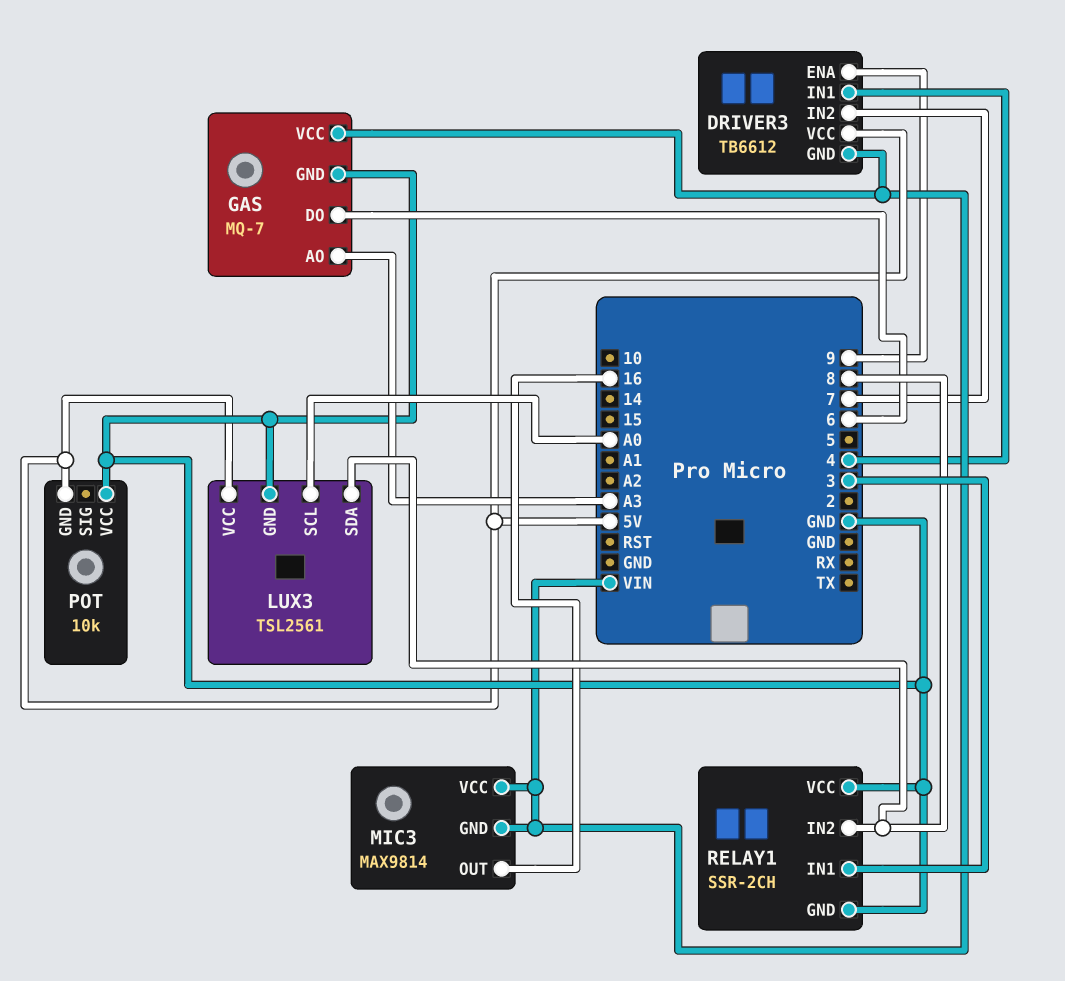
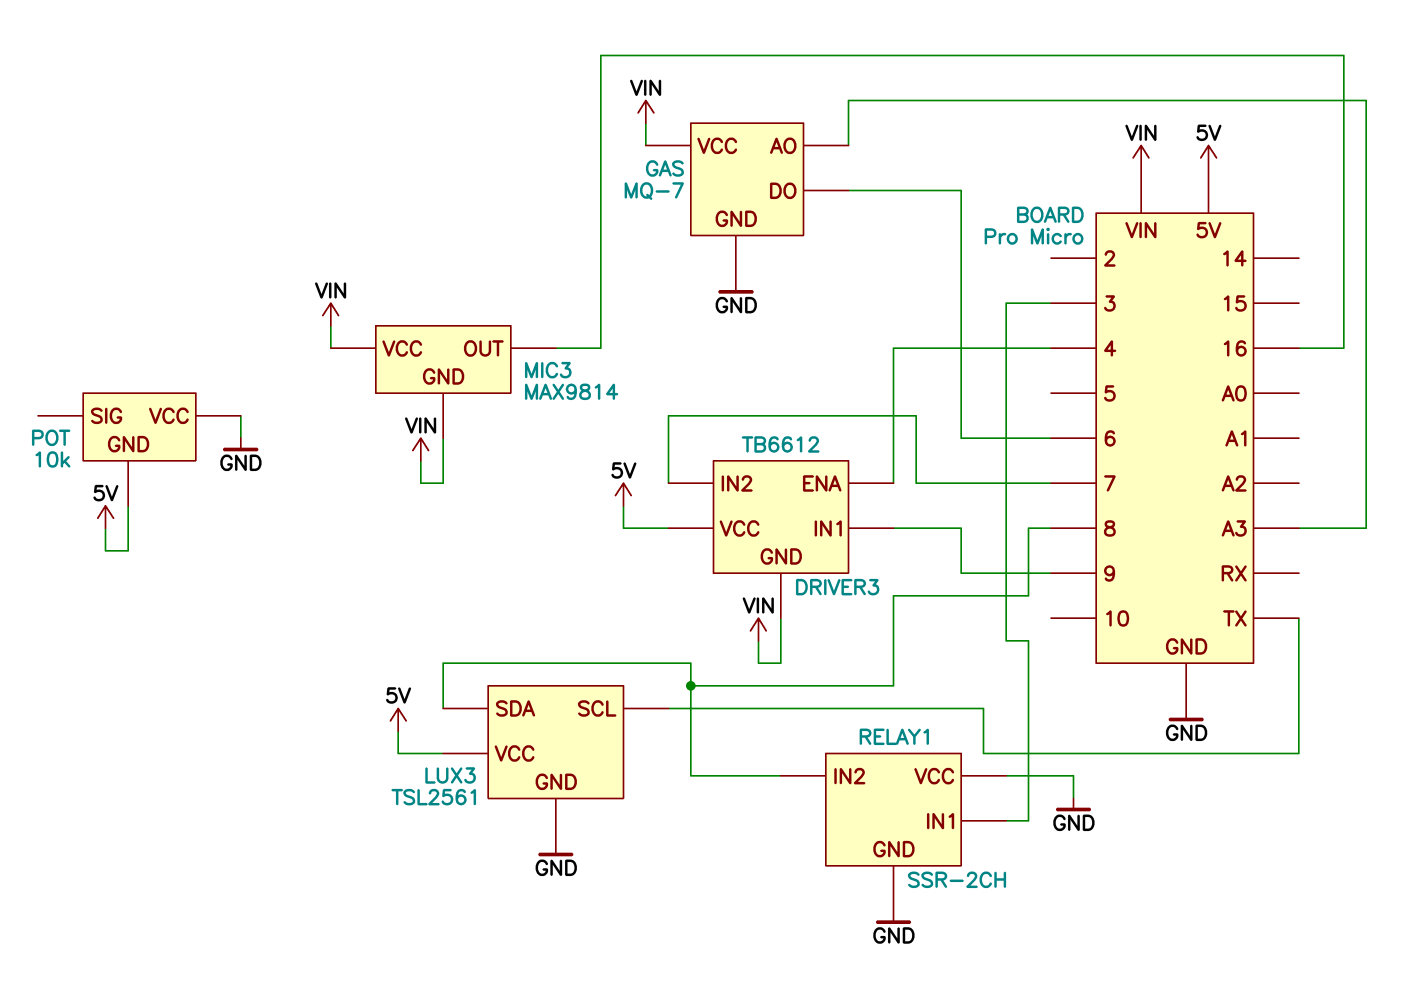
DRIVER3 pin ENA: 9 -> 4
DRIVER3 pin IN1: 4 -> 9
LUX3 pin SCL: A0 -> TX

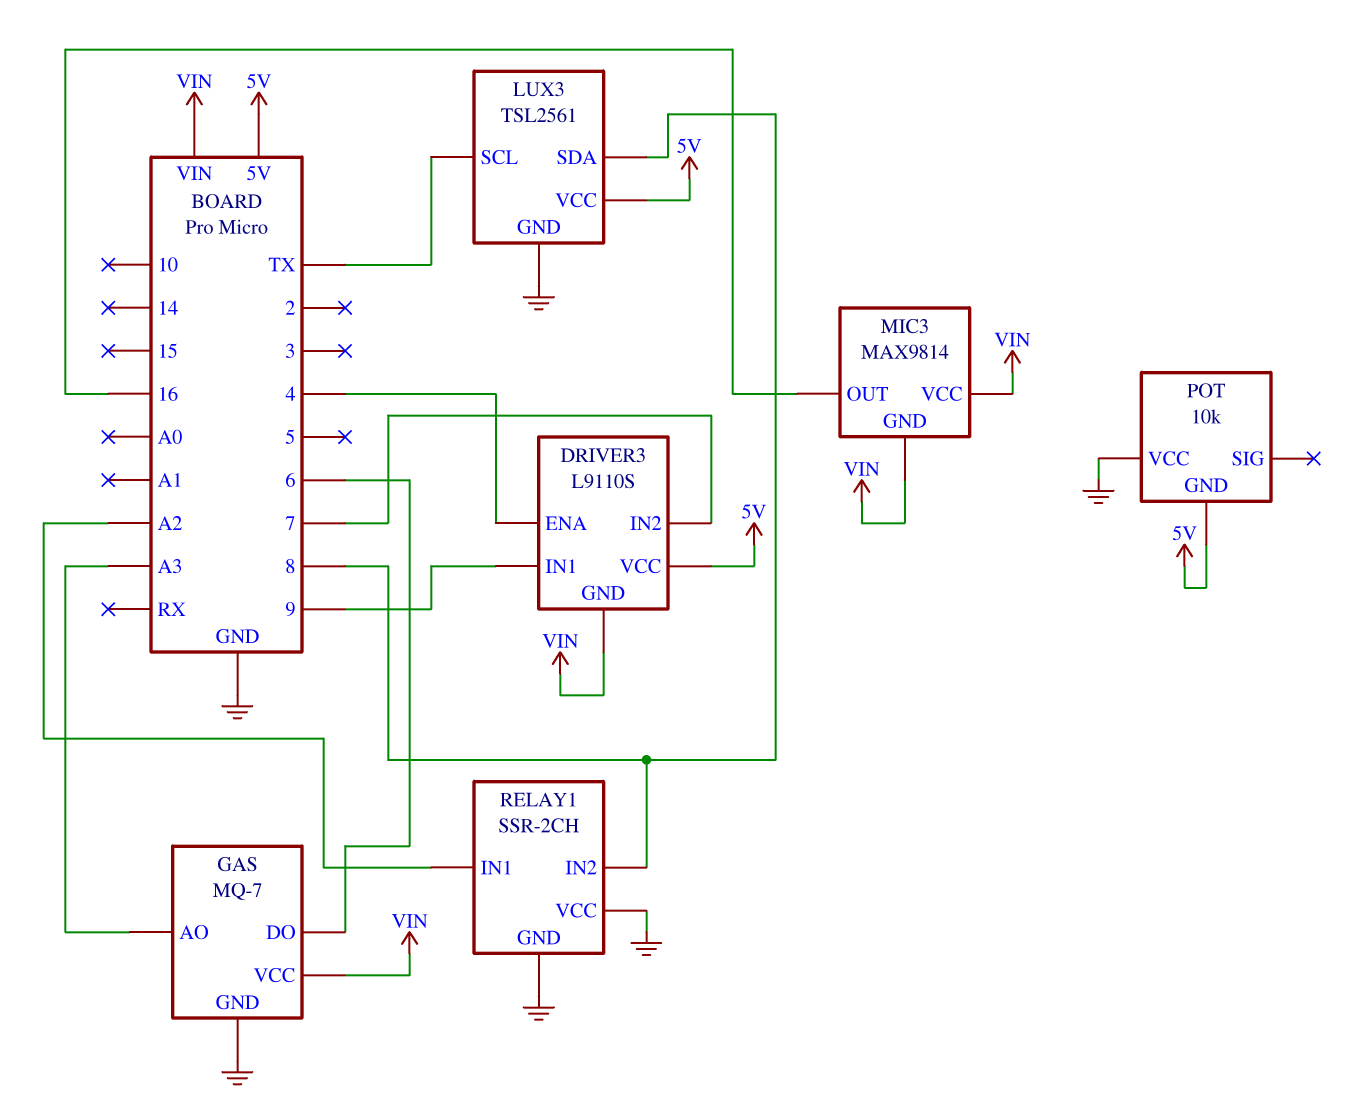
DRIVER3: TB6612 -> L9110S
RELAY1 pin IN1: 3 -> A2

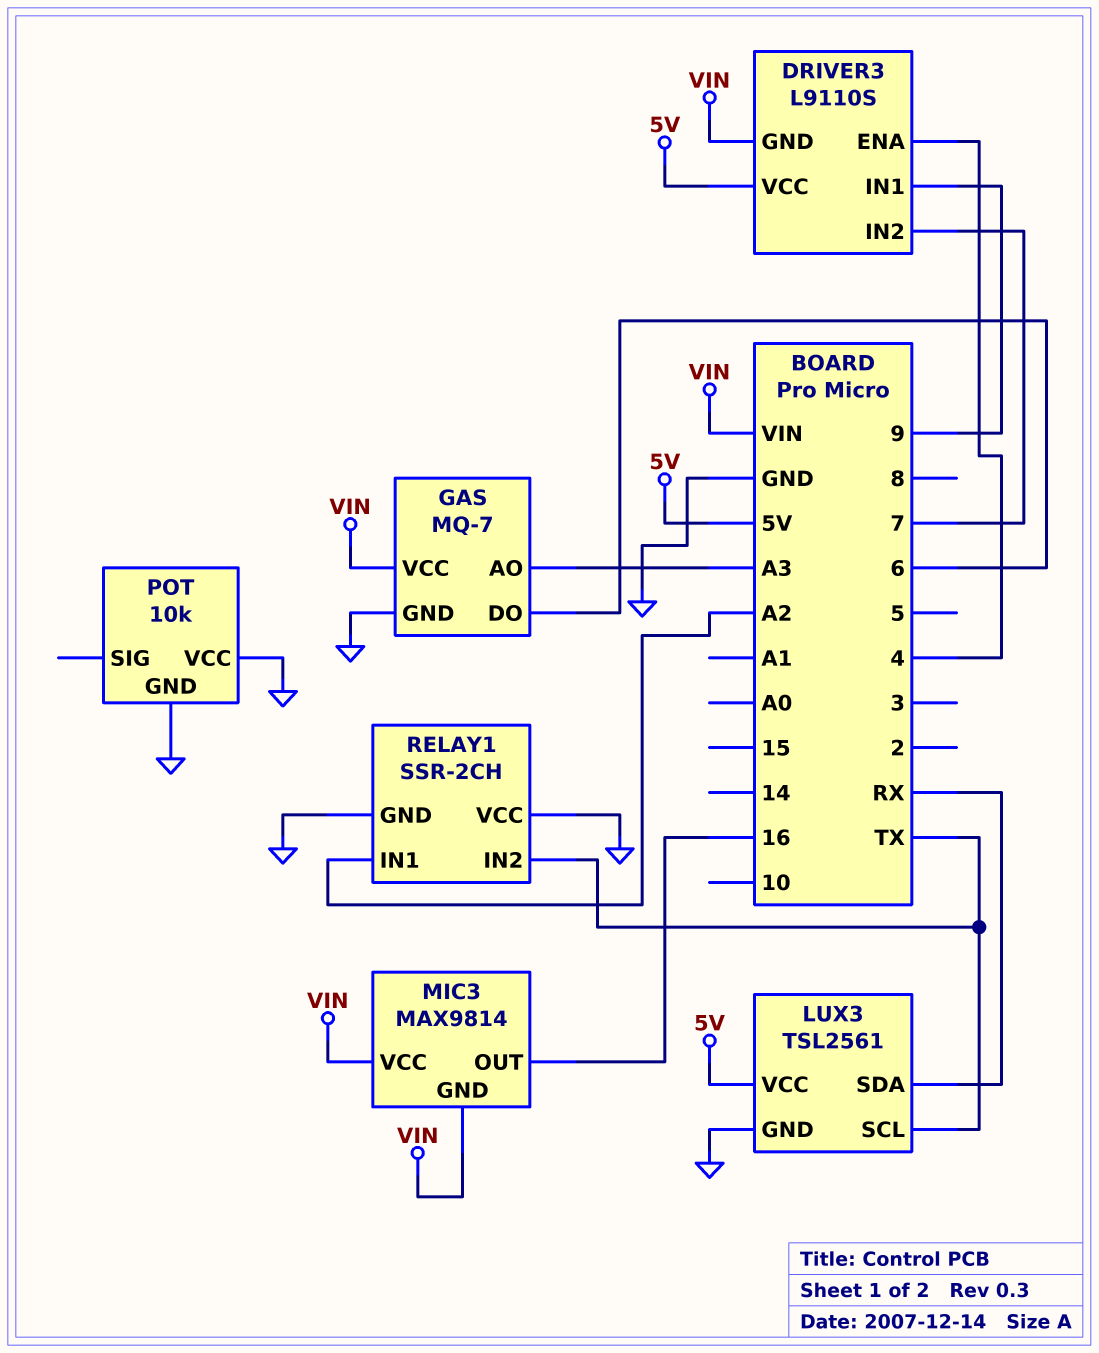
LUX3 pin SDA: 8 -> RX
POT pin GND: 5V -> GND
RELAY1 pin IN2: 8 -> TX

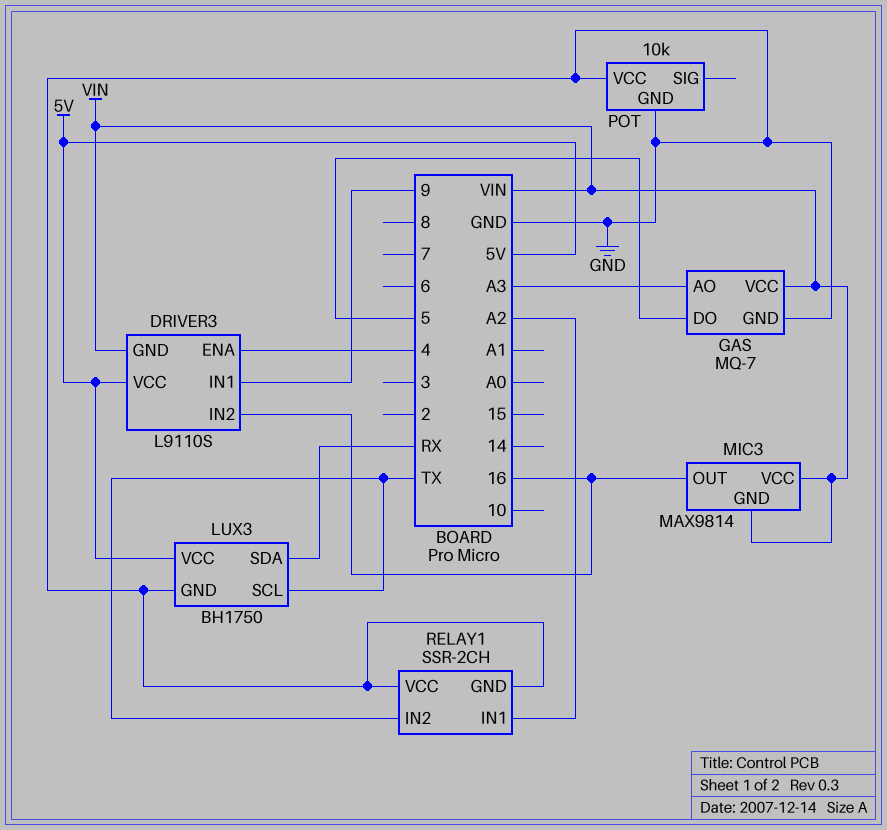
DRIVER3 pin IN2: 7 -> 16
GAS pin DO: 6 -> 5
LUX3: TSL2561 -> BH1750

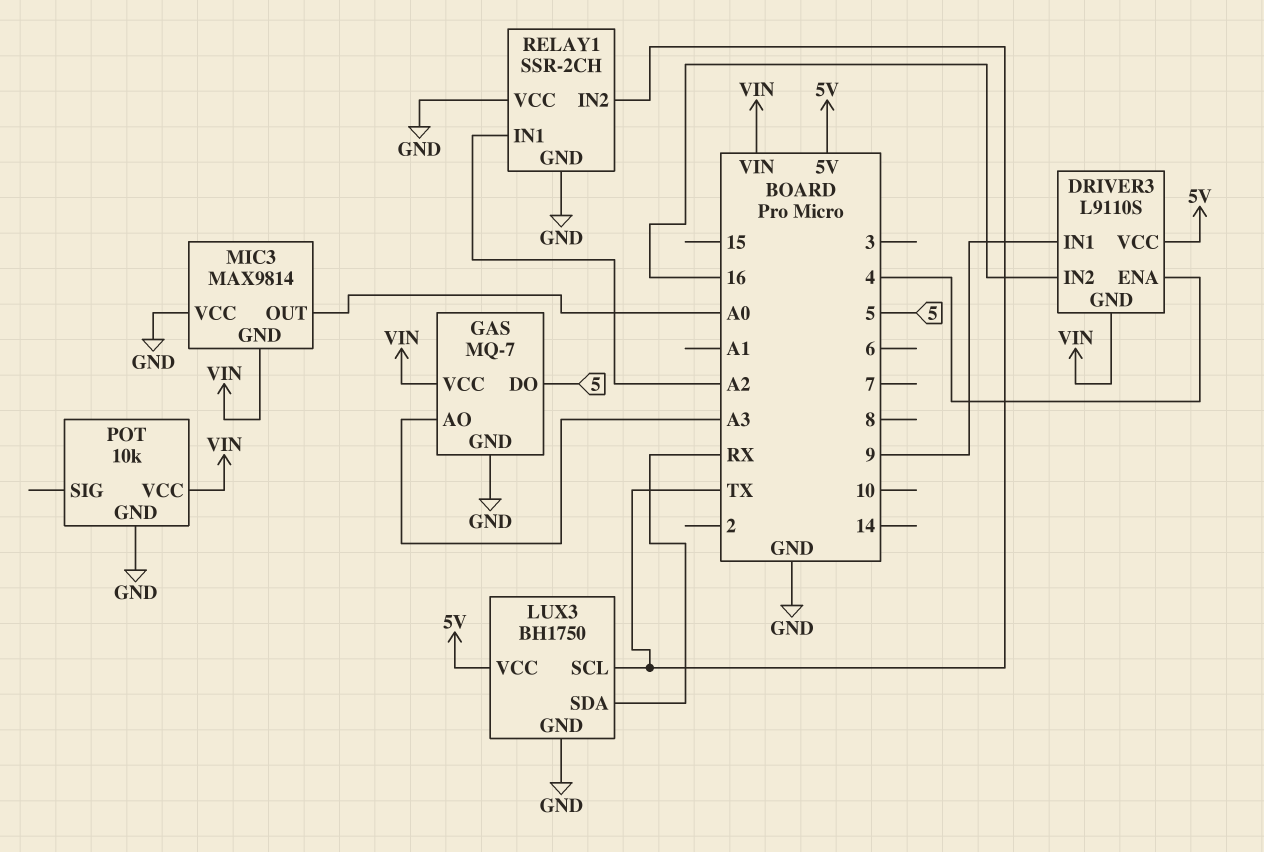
MIC3 pin OUT: 16 -> A0
MIC3 pin VCC: VIN -> GND
POT pin VCC: GND -> VIN

